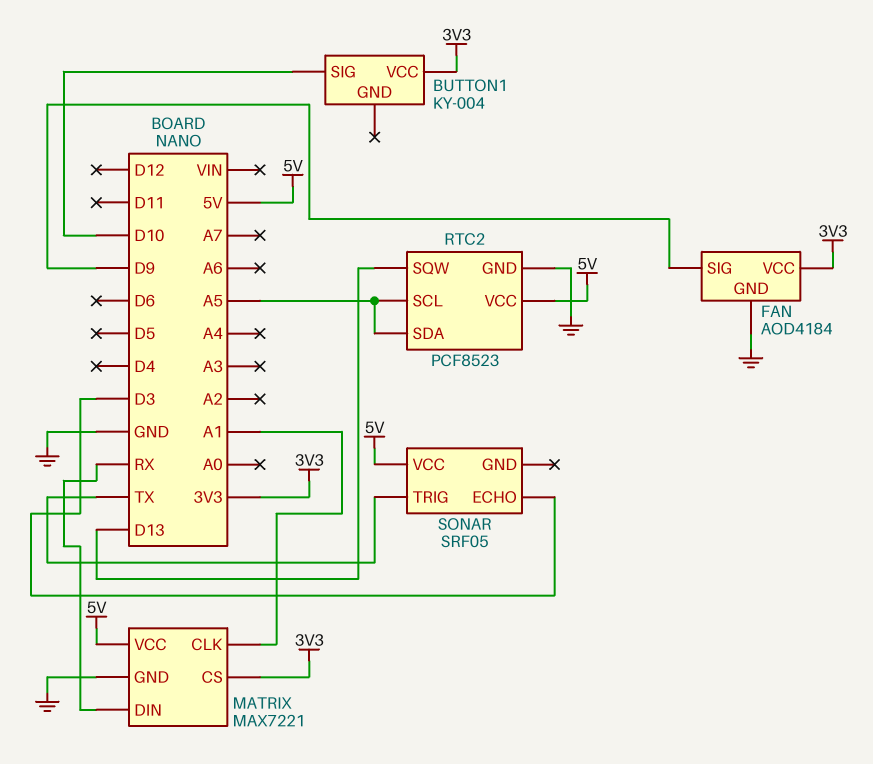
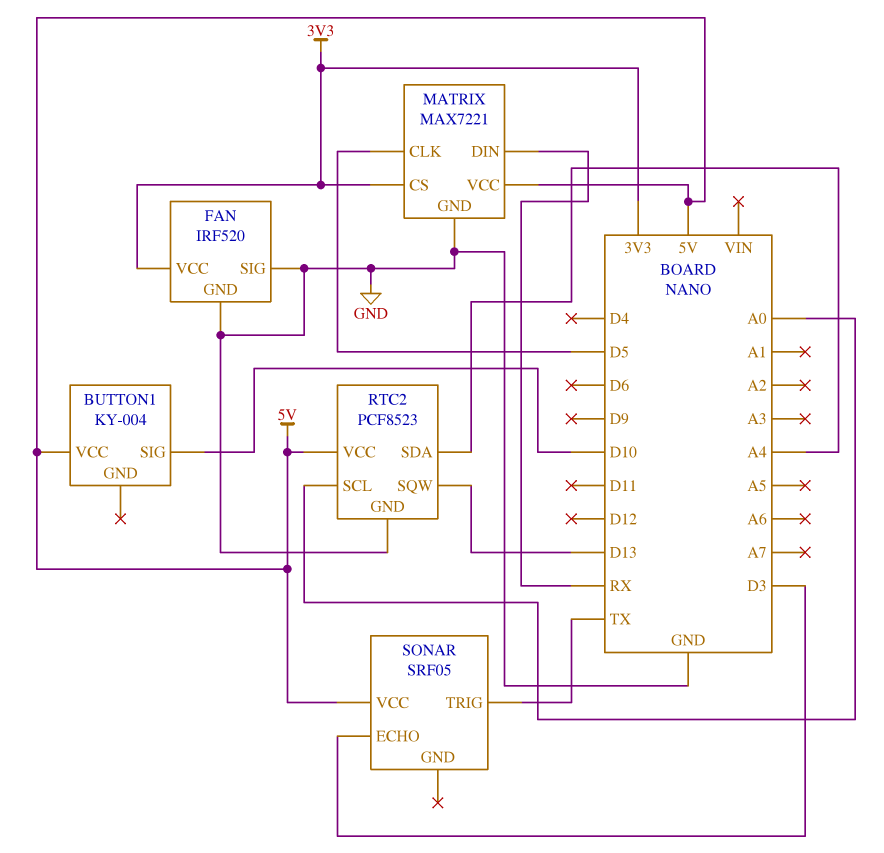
BUTTON1 pin VCC: 3V3 -> 5V
FAN: AOD4184 -> IRF520
FAN pin SIG: D9 -> GND
MATRIX pin CLK: A1 -> D5
RTC2 pin SCL: A5 -> A0
RTC2 pin SDA: A5 -> A4

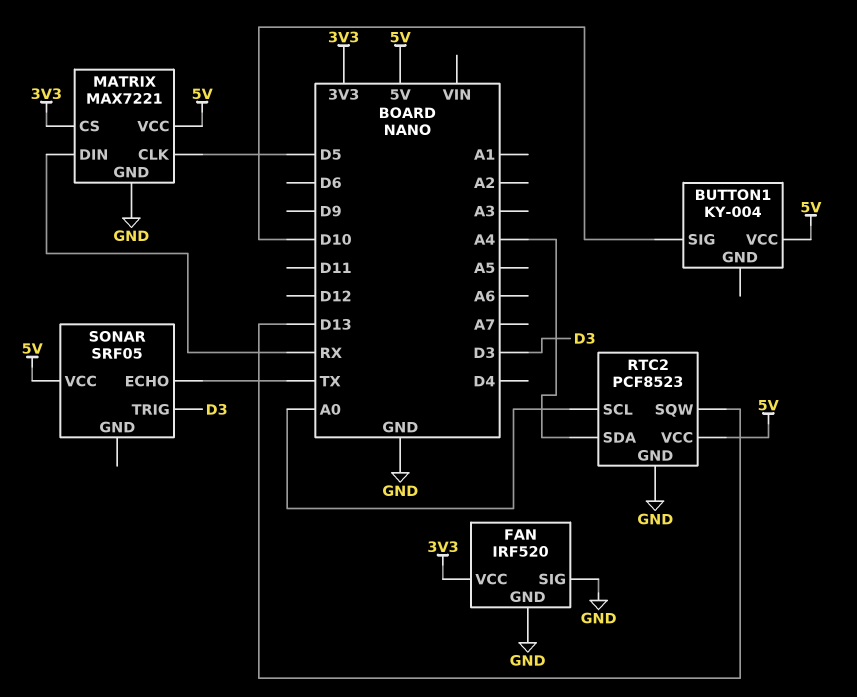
SONAR pin ECHO: D3 -> TX
SONAR pin TRIG: TX -> D3

